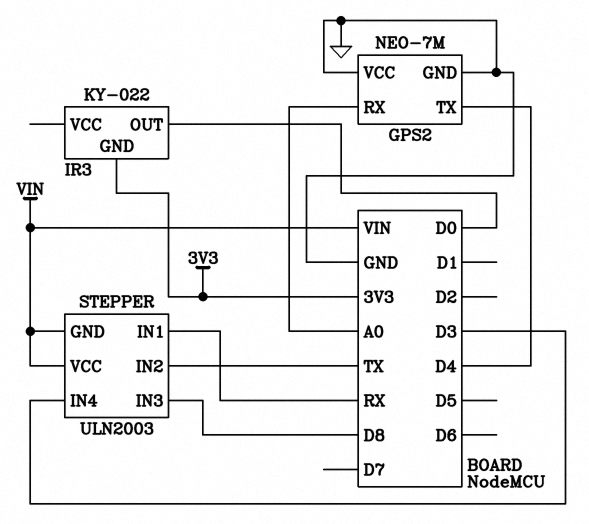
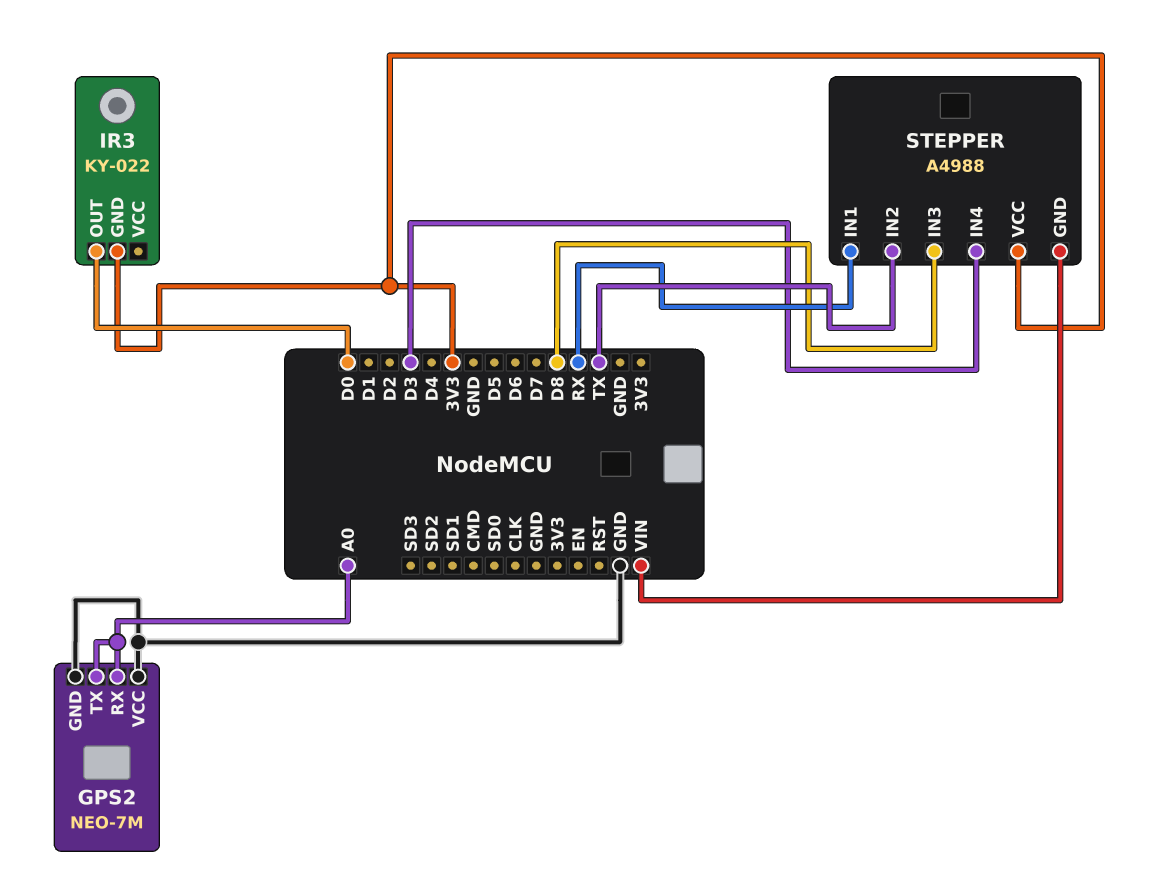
GPS2 pin TX: D4 -> A0
STEPPER: ULN2003 -> A4988
STEPPER pin VCC: VIN -> 3V3

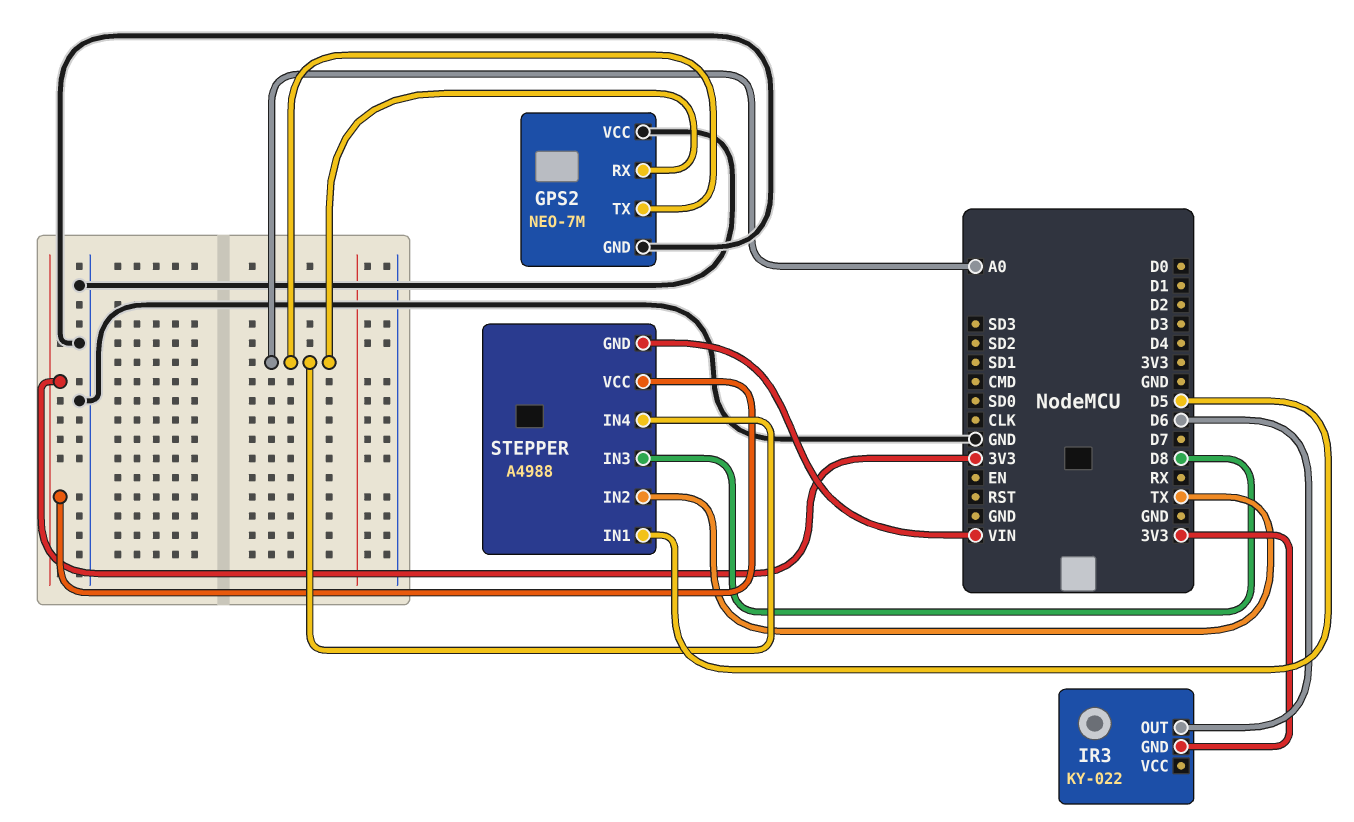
IR3 pin OUT: D0 -> D6
STEPPER pin IN1: RX -> D5
STEPPER pin IN4: D3 -> A0

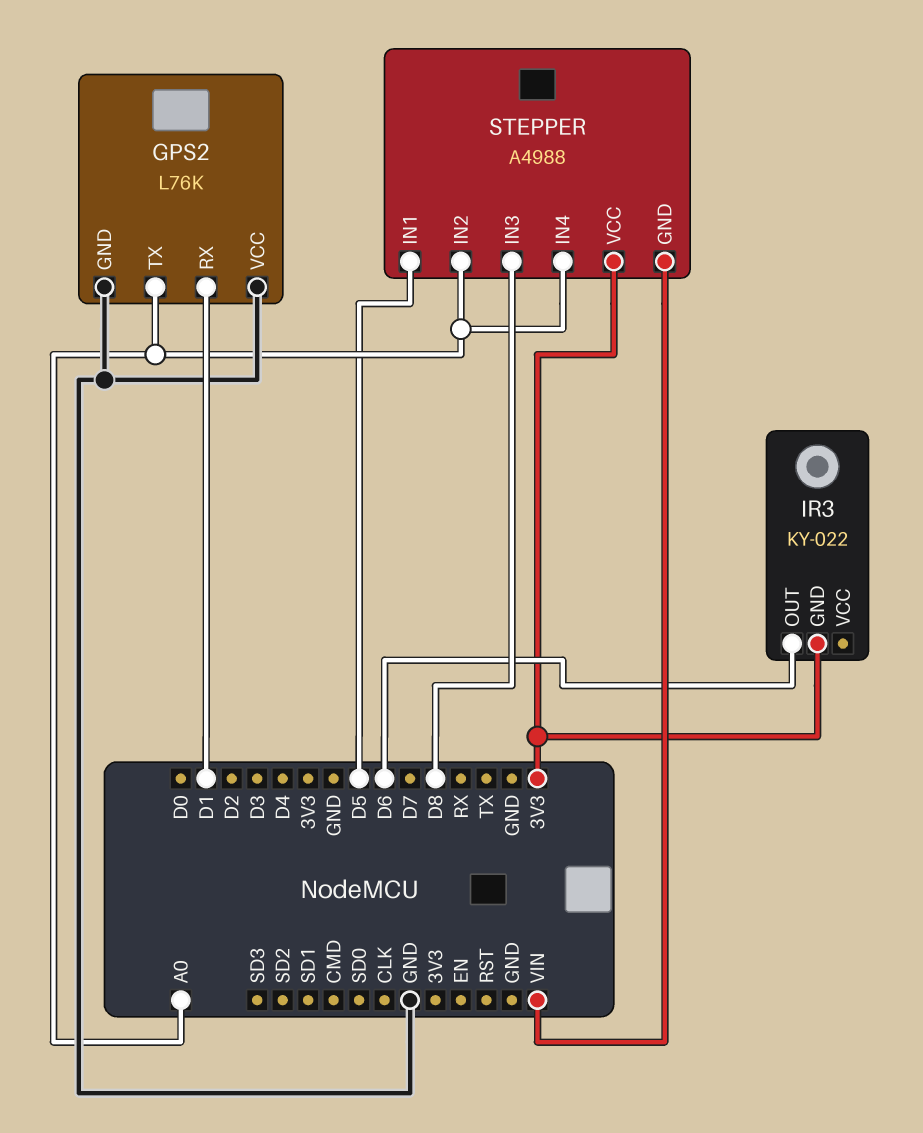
GPS2: NEO-7M -> L76K
GPS2 pin RX: A0 -> D1
STEPPER pin IN2: TX -> A0

